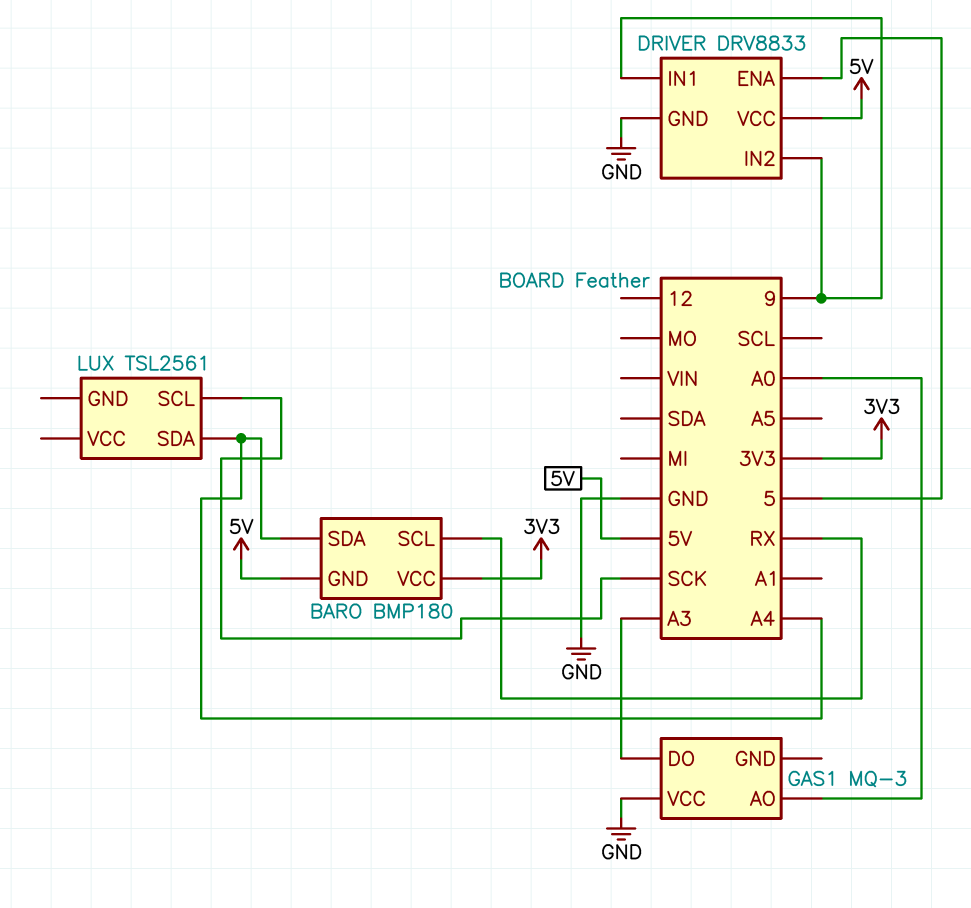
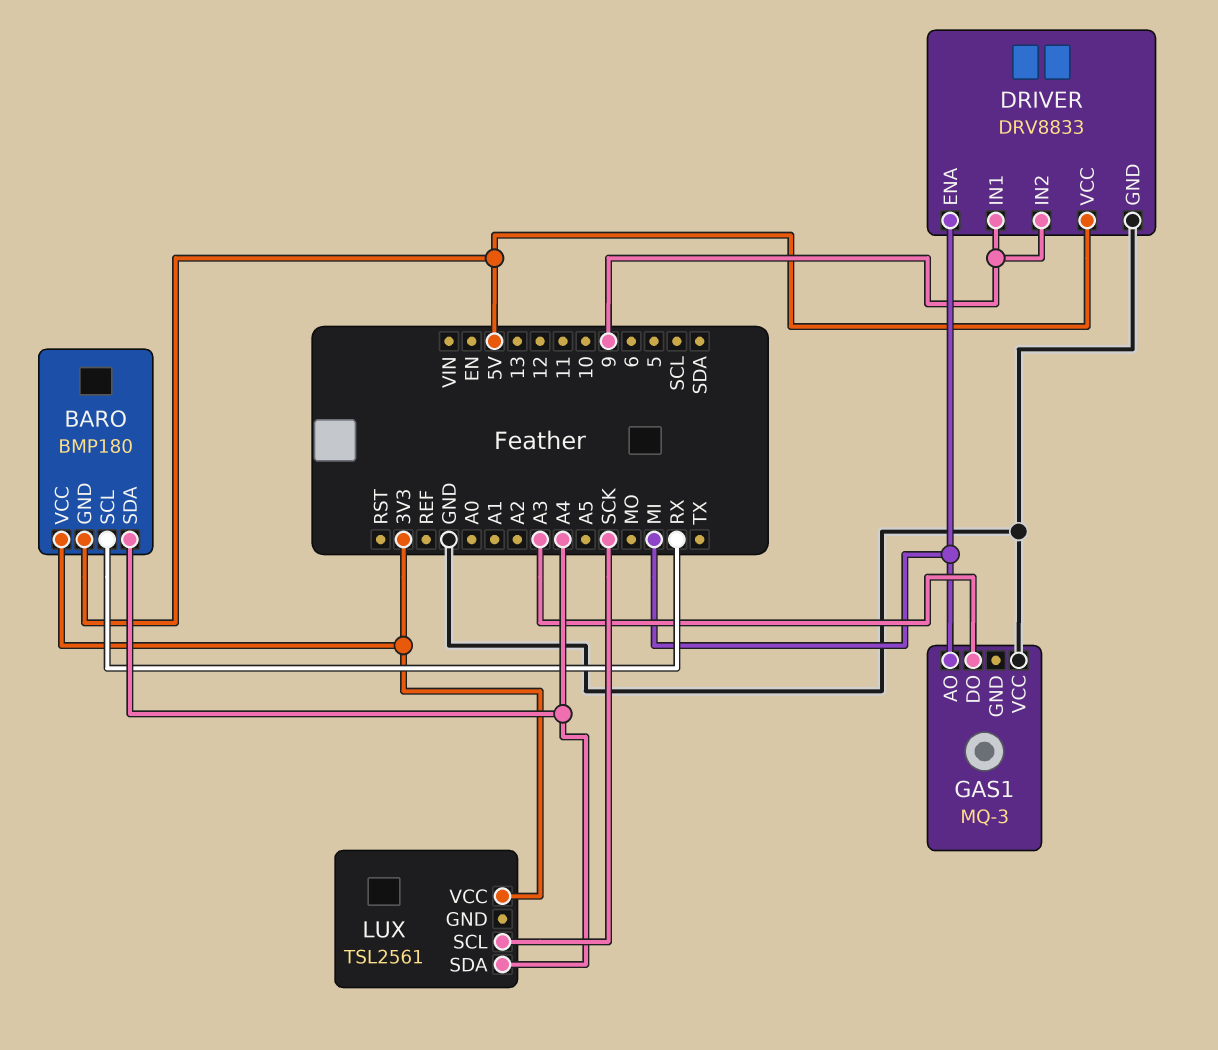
DRIVER pin ENA: 5 -> MI
GAS1 pin AO: A0 -> MI
LUX pin VCC: none -> 3V3

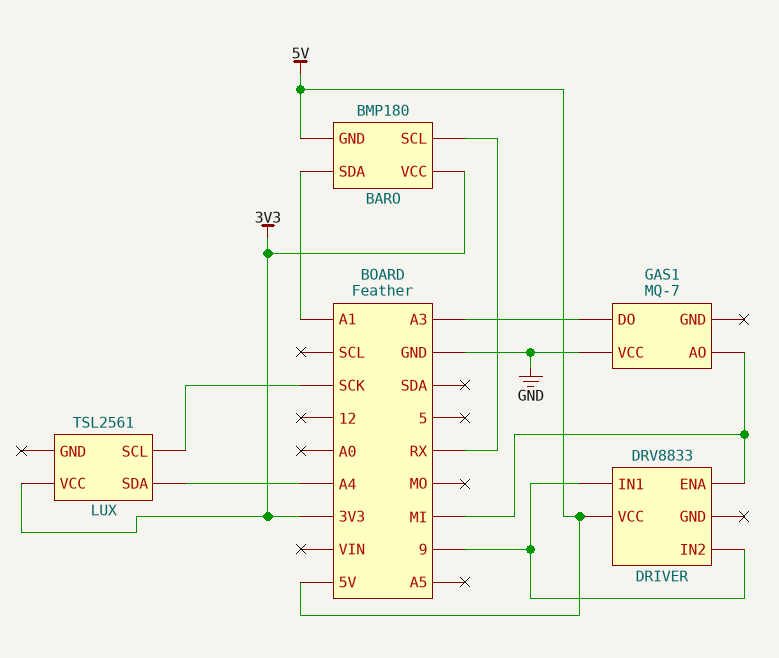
BARO pin SDA: A4 -> A1
DRIVER pin GND: GND -> none
GAS1: MQ-3 -> MQ-7

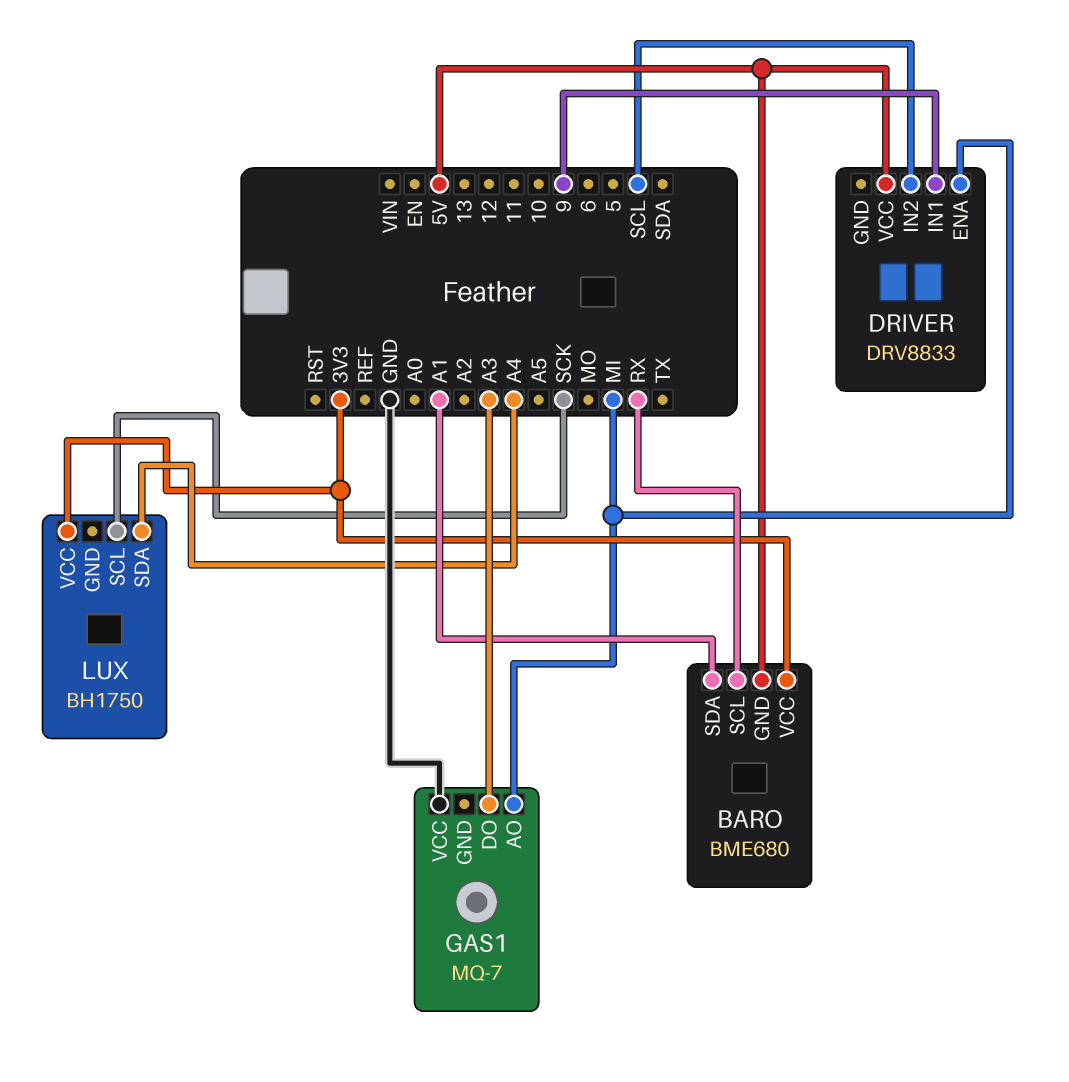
BARO: BMP180 -> BME680
DRIVER pin IN2: 9 -> SCL
LUX: TSL2561 -> BH1750

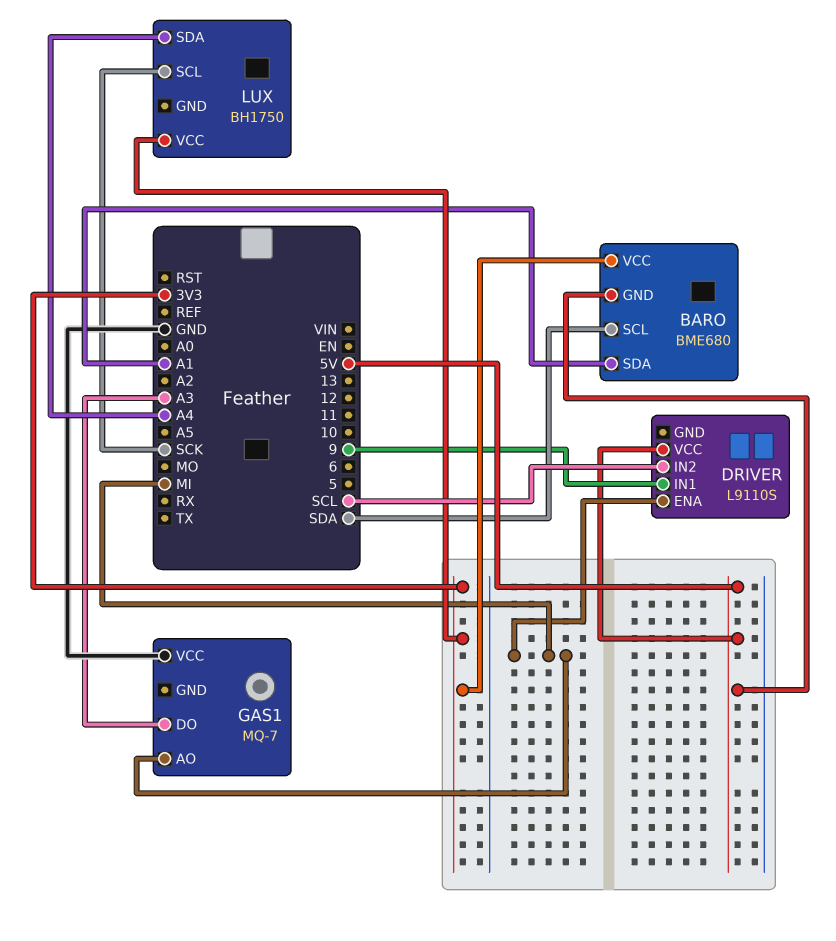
BARO pin SCL: RX -> SDA
DRIVER: DRV8833 -> L9110S

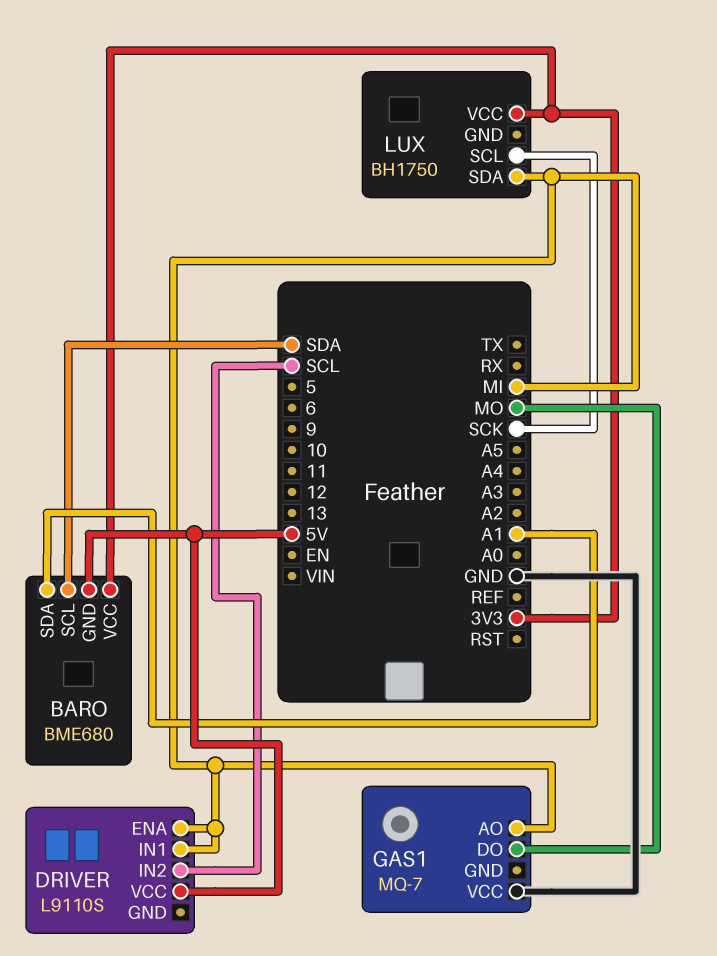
DRIVER pin IN1: 9 -> MI
GAS1 pin DO: A3 -> MO
LUX pin SDA: A4 -> MI

